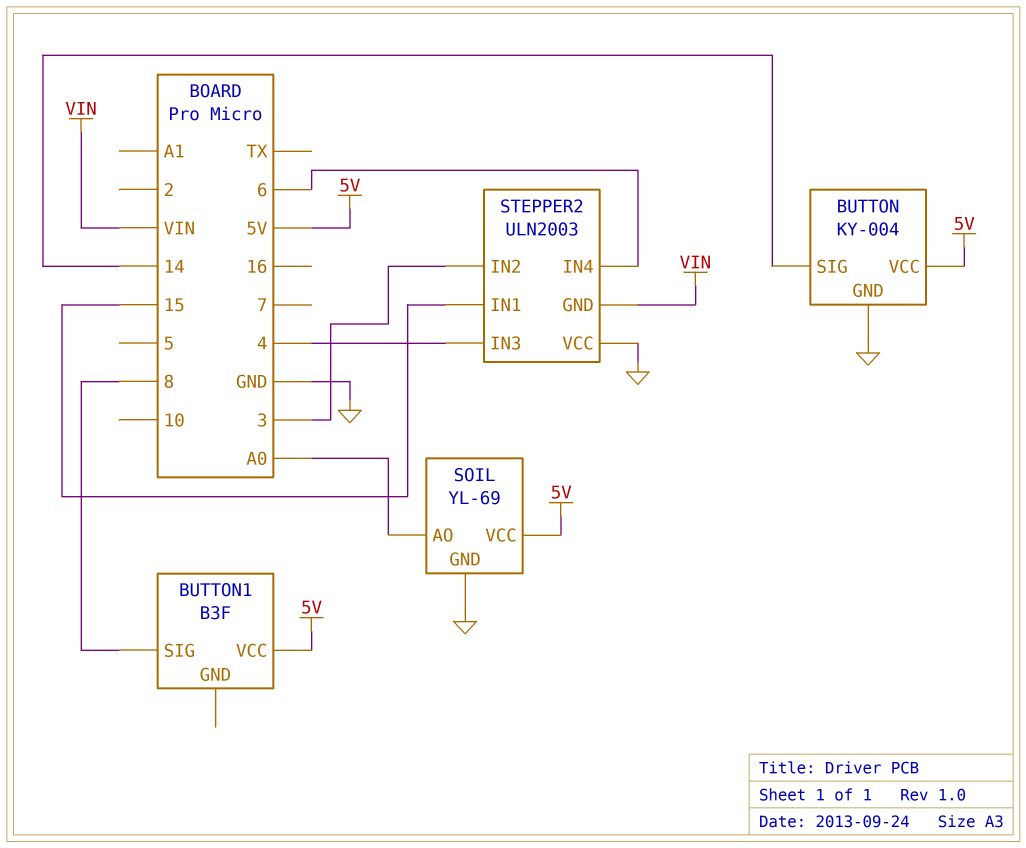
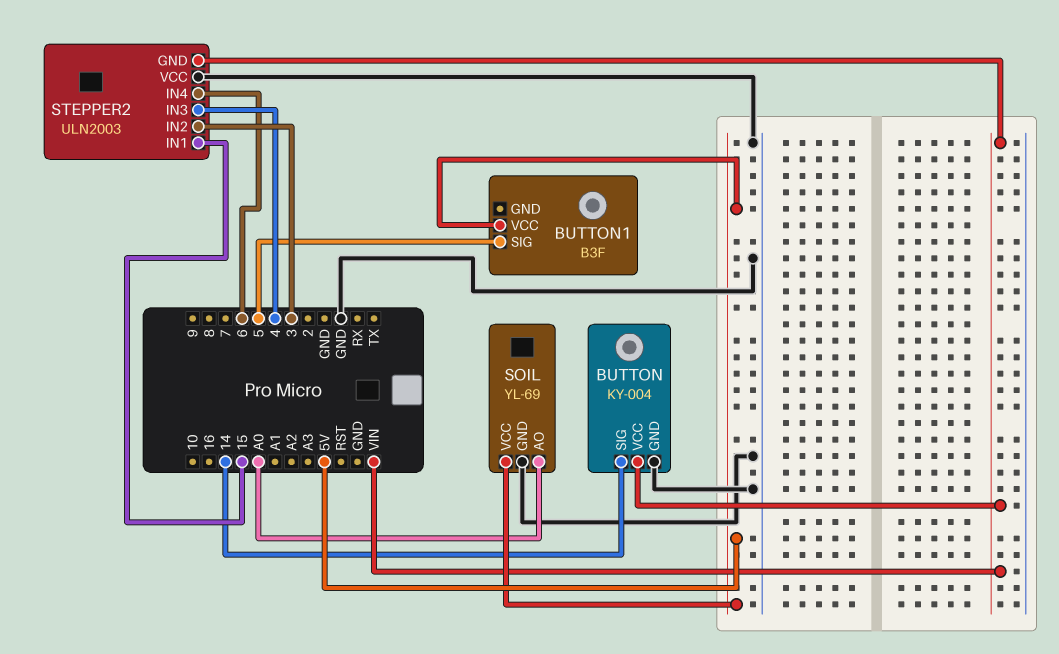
BUTTON pin VCC: 5V -> VIN
BUTTON1 pin SIG: 8 -> 5

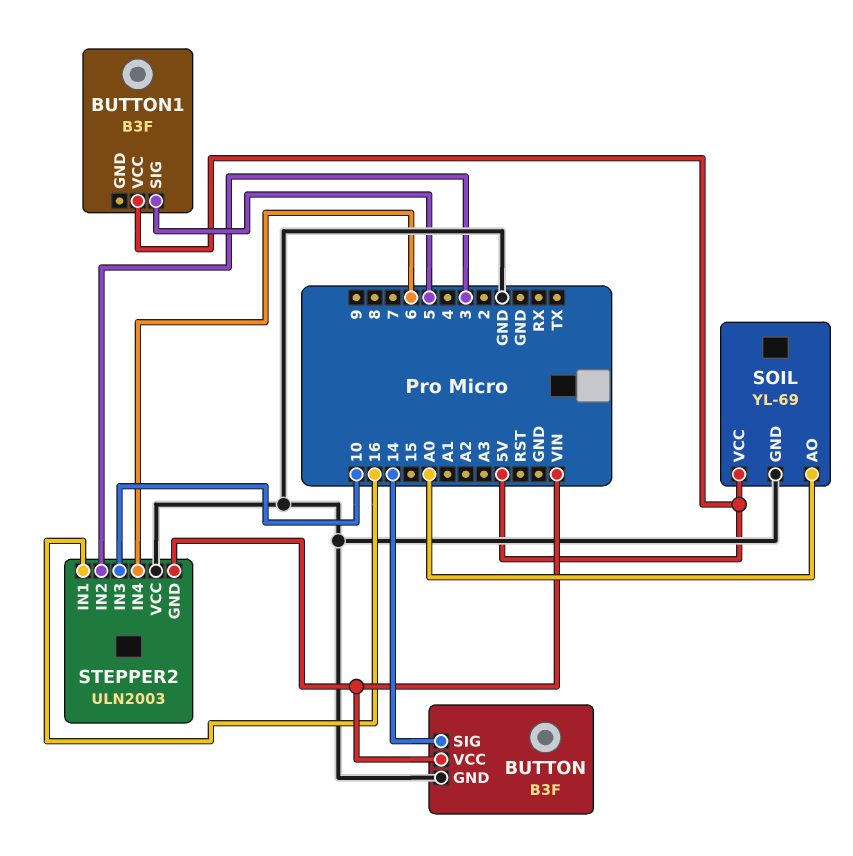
BUTTON: KY-004 -> B3F
STEPPER2 pin IN1: 15 -> 16
STEPPER2 pin IN3: 4 -> 10

